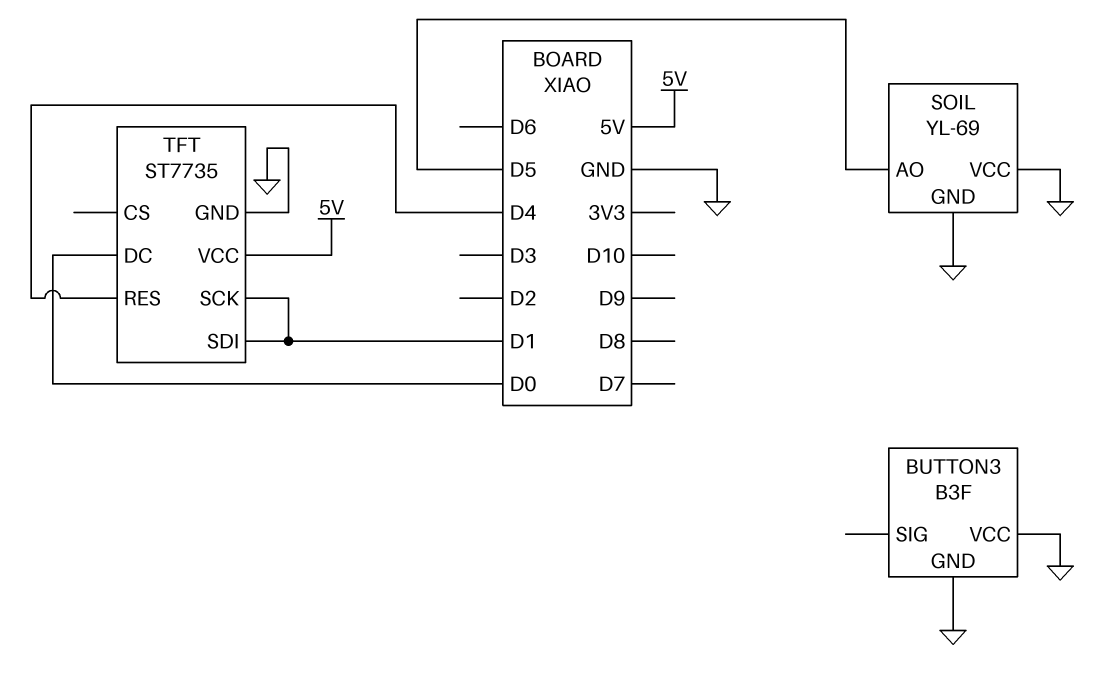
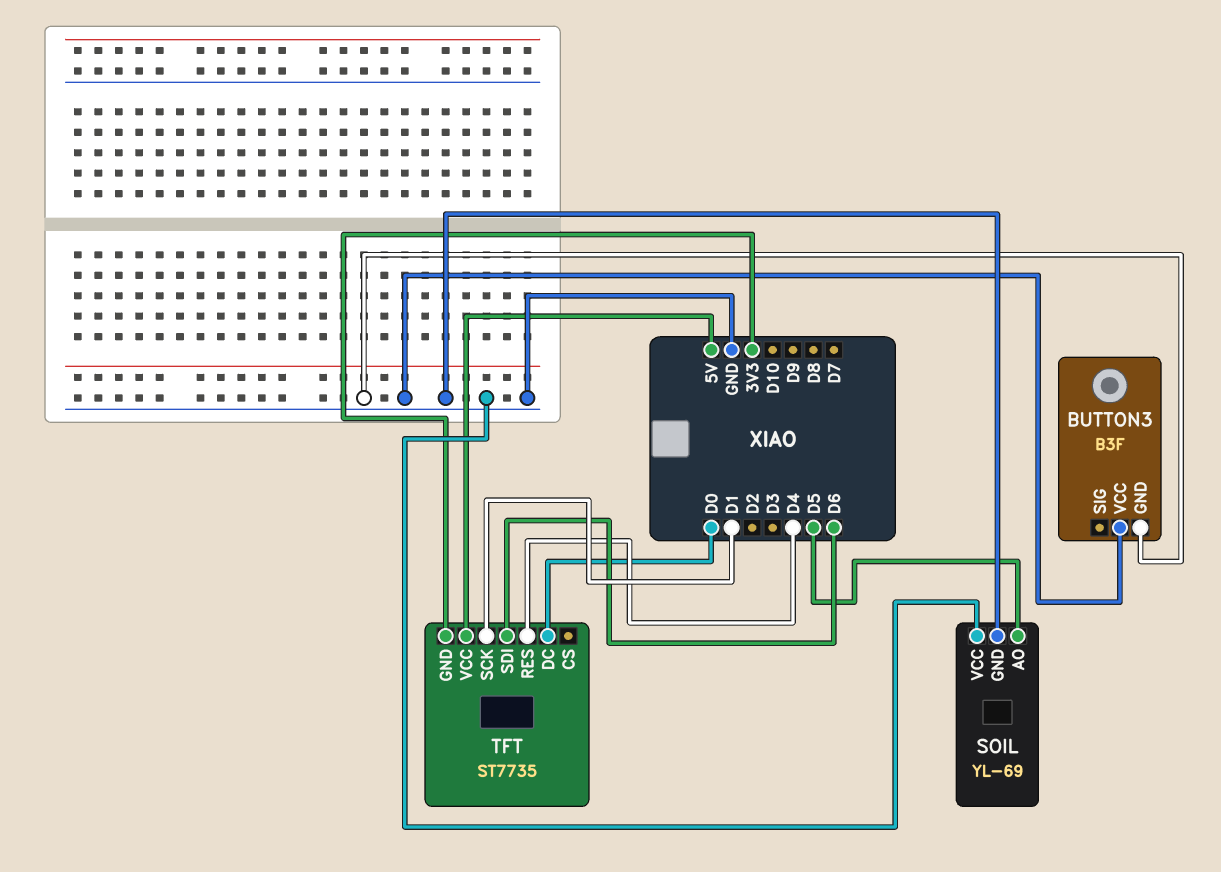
TFT pin GND: GND -> 3V3
TFT pin SDI: D1 -> D6

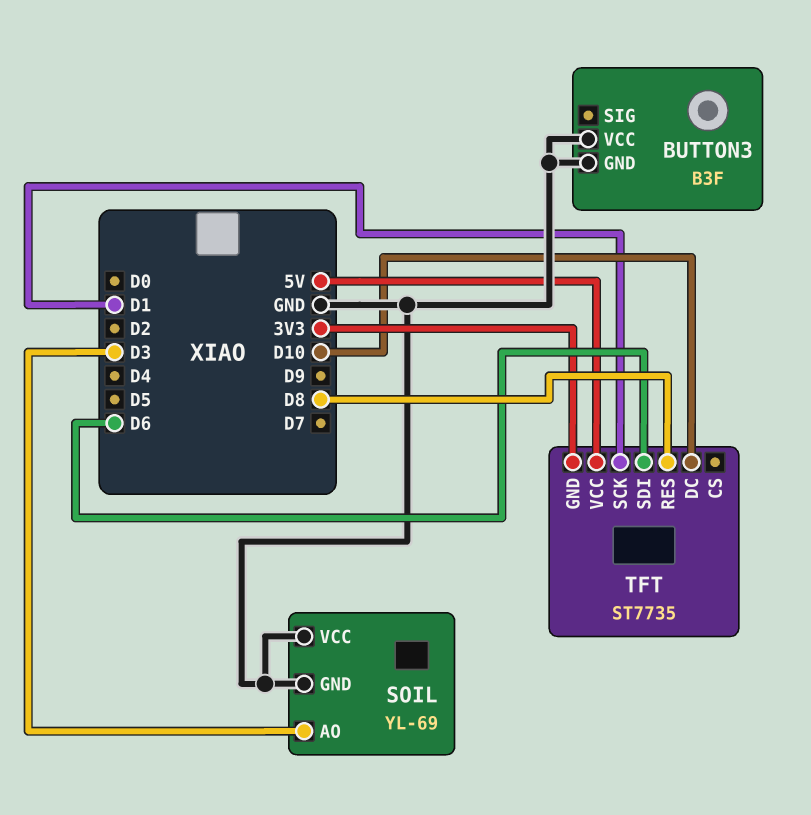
SOIL pin AO: D5 -> D3
TFT pin DC: D0 -> D10
TFT pin RES: D4 -> D8

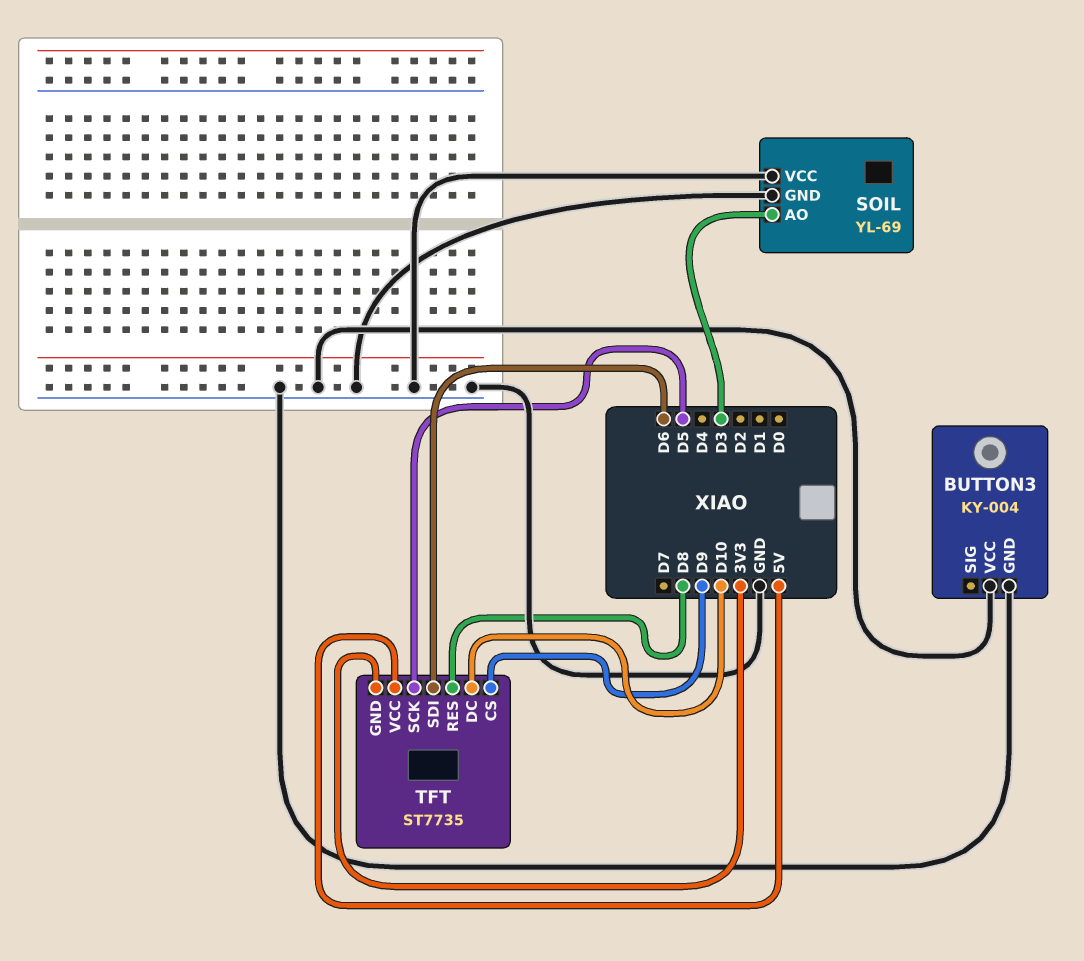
BUTTON3: B3F -> KY-004
TFT pin CS: none -> D9
TFT pin SCK: D1 -> D5

